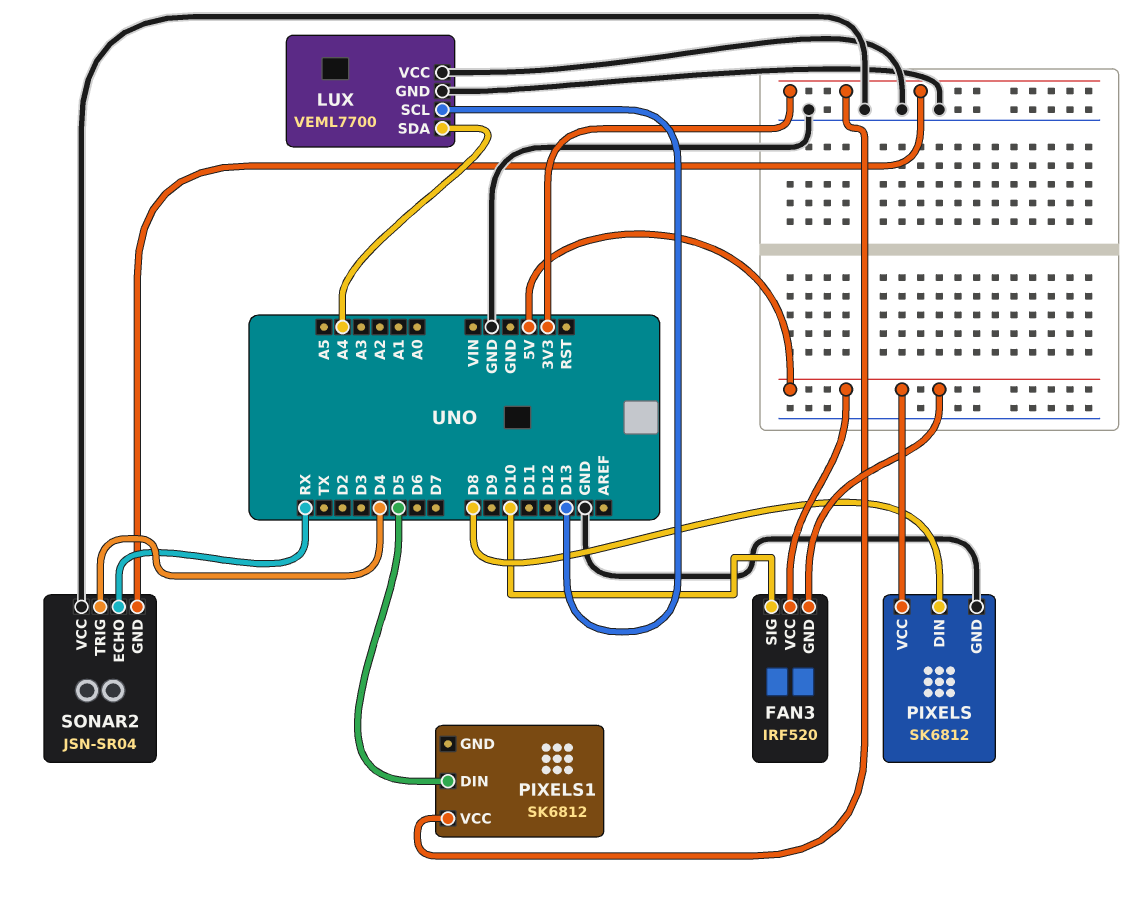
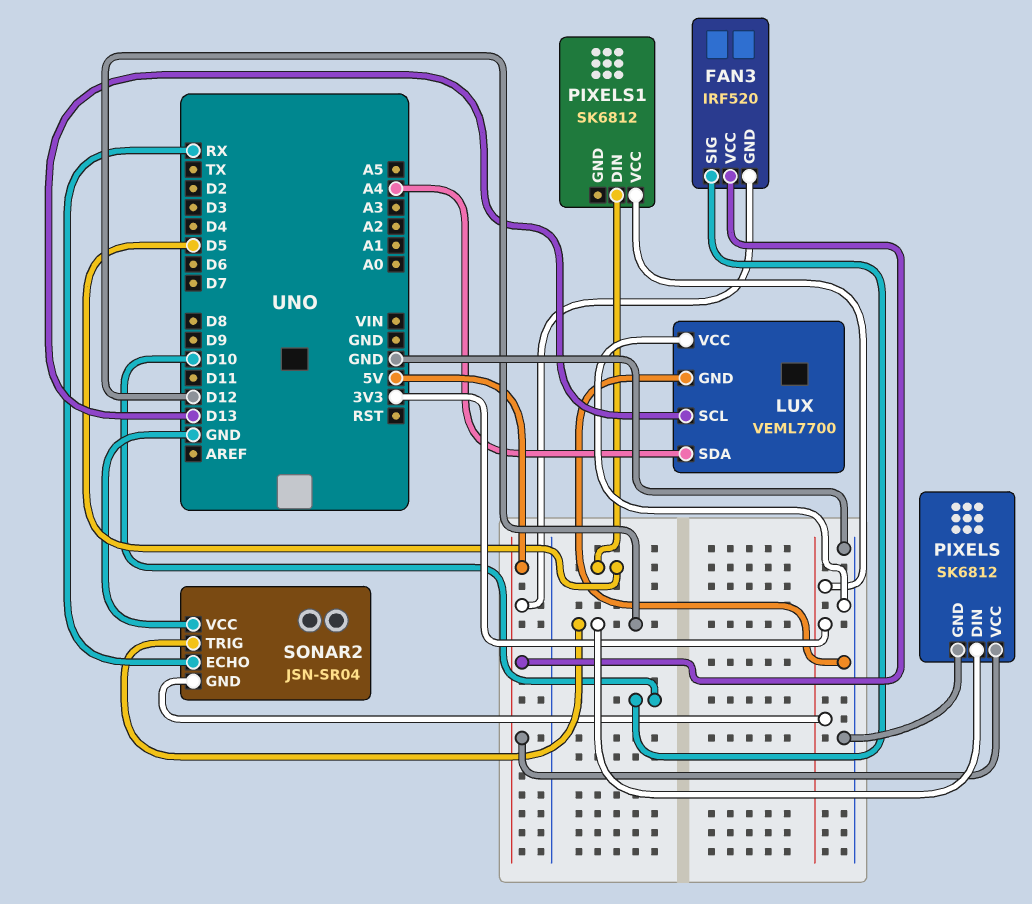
PIXELS pin DIN: D8 -> D12
SONAR2 pin TRIG: D4 -> D12

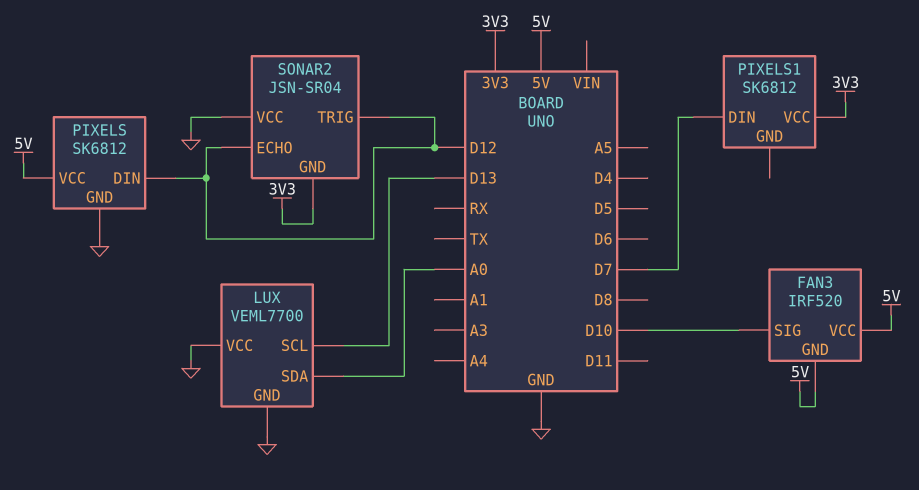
LUX pin SDA: A4 -> A0
PIXELS1 pin DIN: D5 -> D7
SONAR2 pin ECHO: RX -> D12

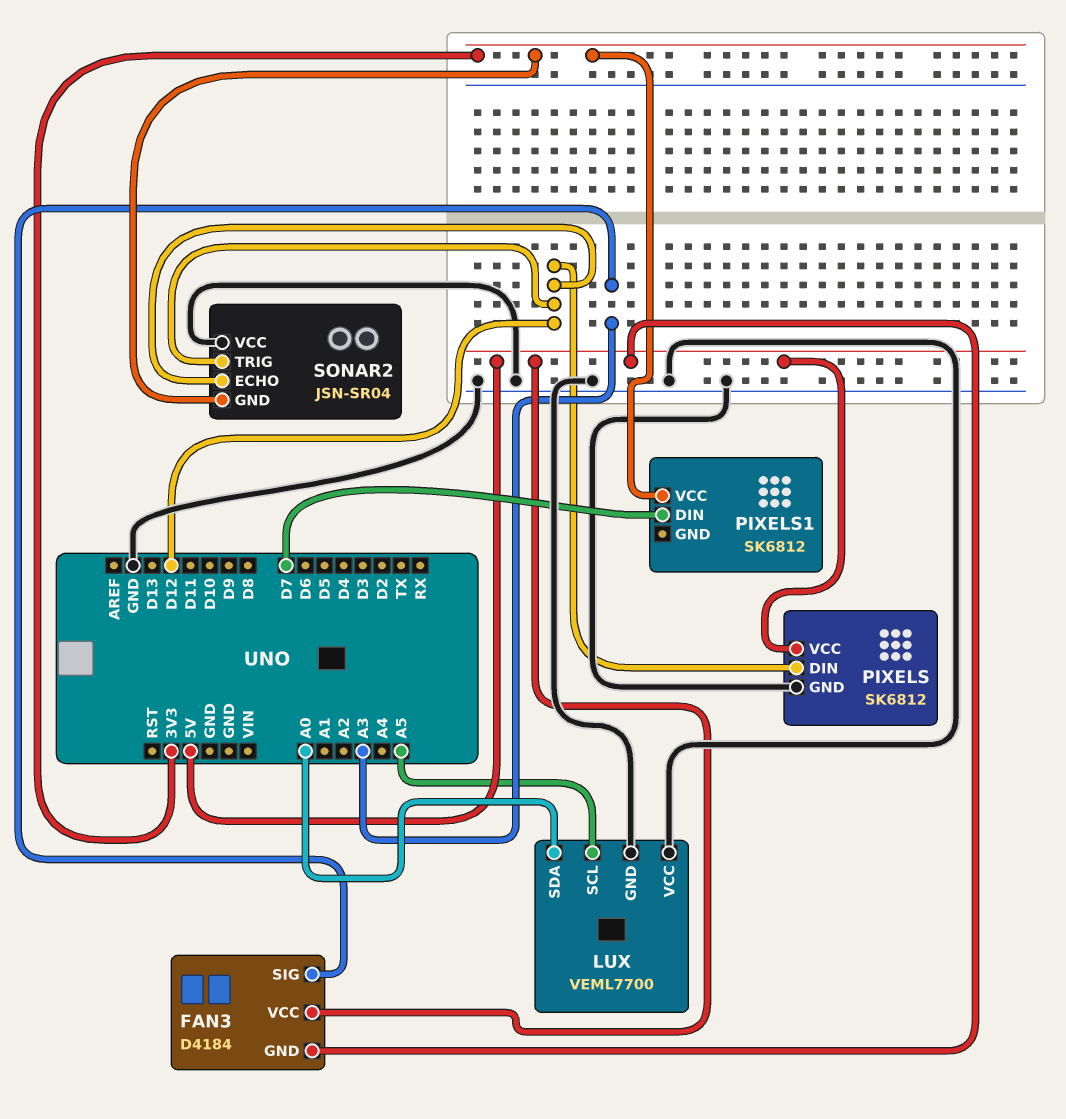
FAN3: IRF520 -> D4184
FAN3 pin SIG: D10 -> A3
LUX pin SCL: D13 -> A5

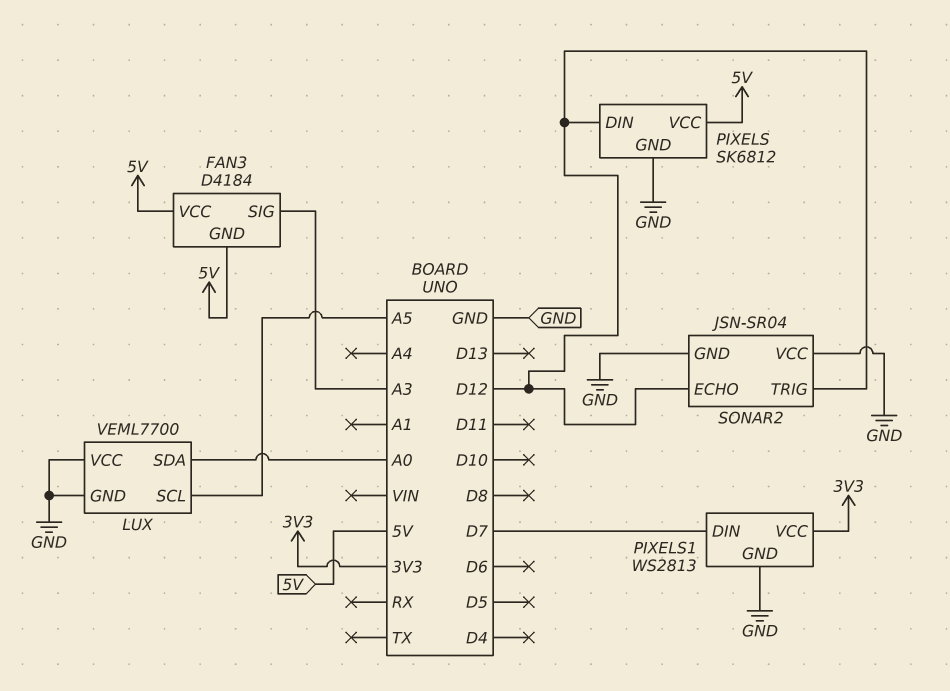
PIXELS1: SK6812 -> WS2813
PIXELS1 pin GND: none -> GND
SONAR2 pin GND: 3V3 -> GND

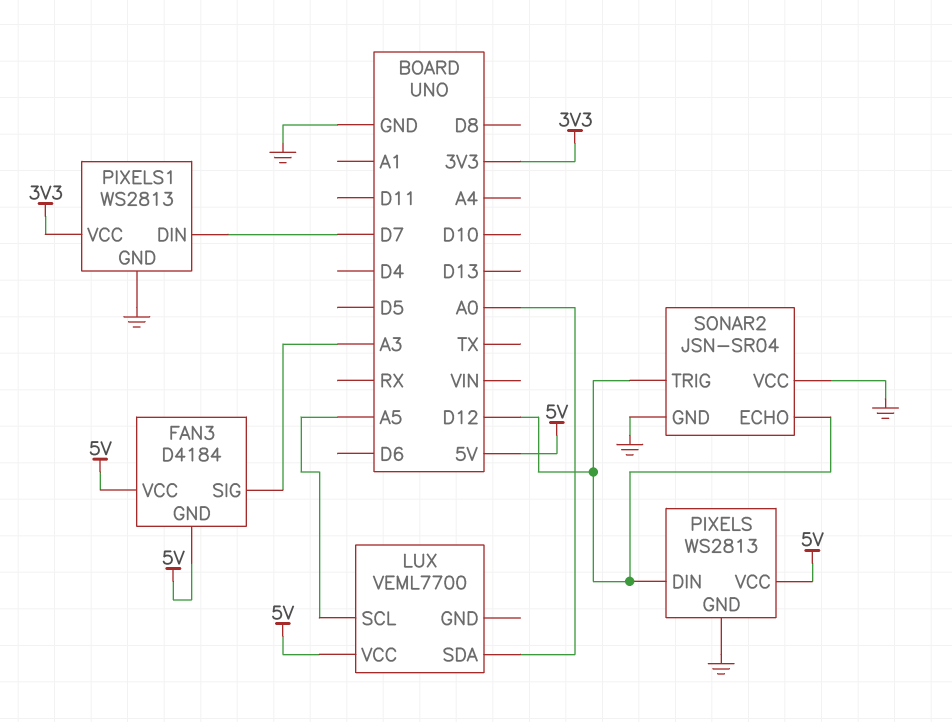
LUX pin GND: GND -> none
LUX pin VCC: GND -> 5V
PIXELS: SK6812 -> WS2813

